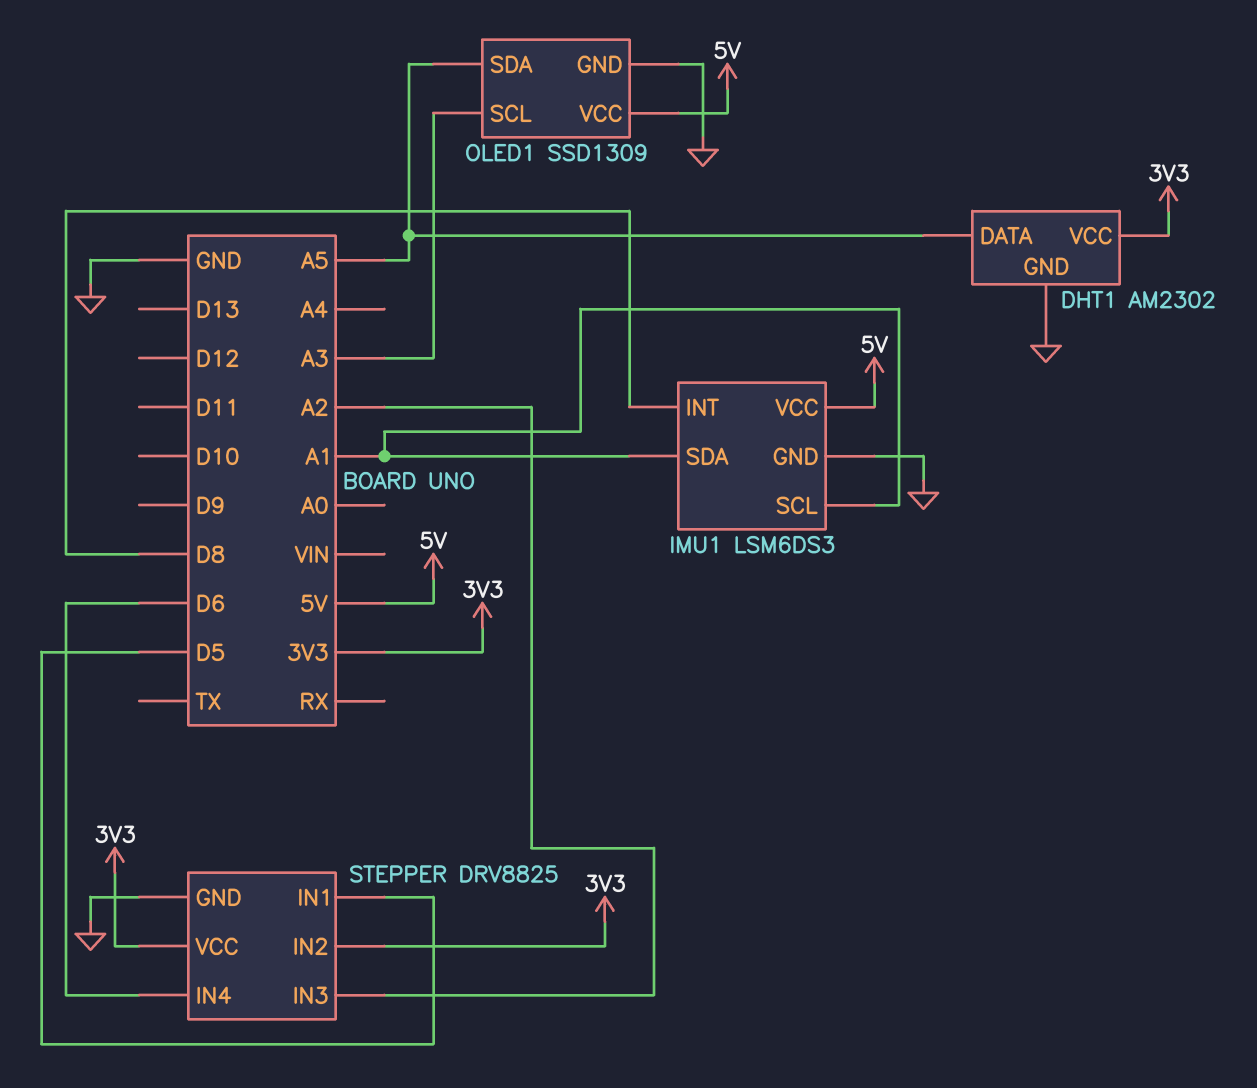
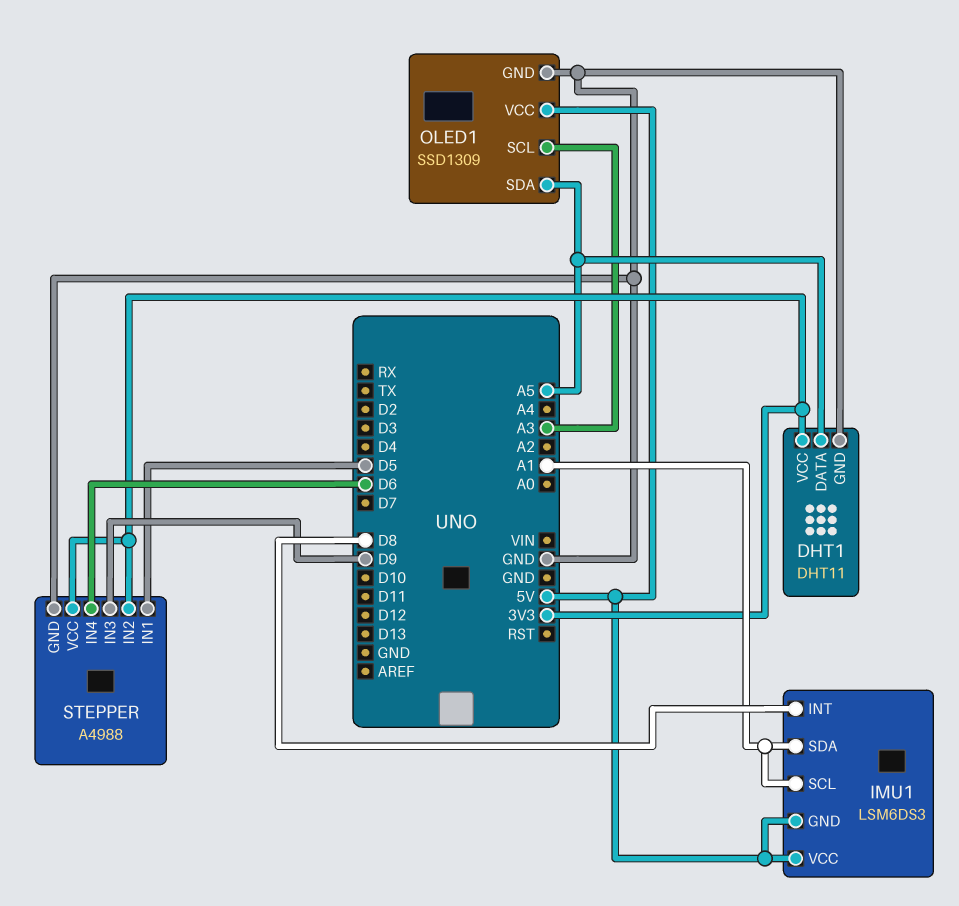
DHT1: AM2302 -> DHT11
IMU1 pin GND: GND -> 5V
STEPPER: DRV8825 -> A4988
STEPPER pin IN3: A2 -> D9

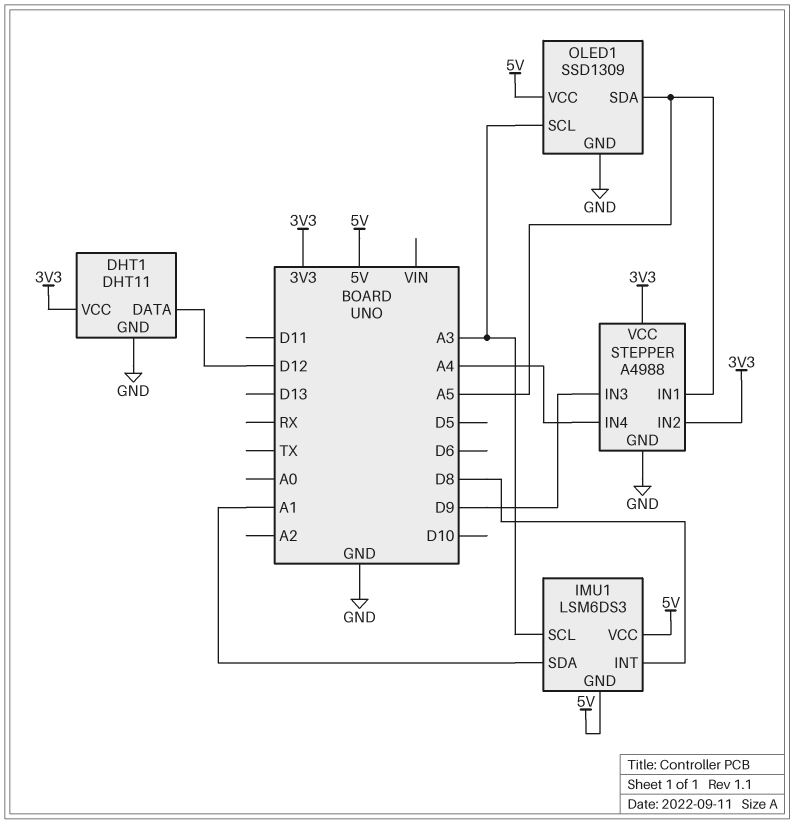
DHT1 pin DATA: A5 -> D12
IMU1 pin SCL: A1 -> A3
STEPPER pin IN1: D5 -> A5
STEPPER pin IN4: D6 -> A4

